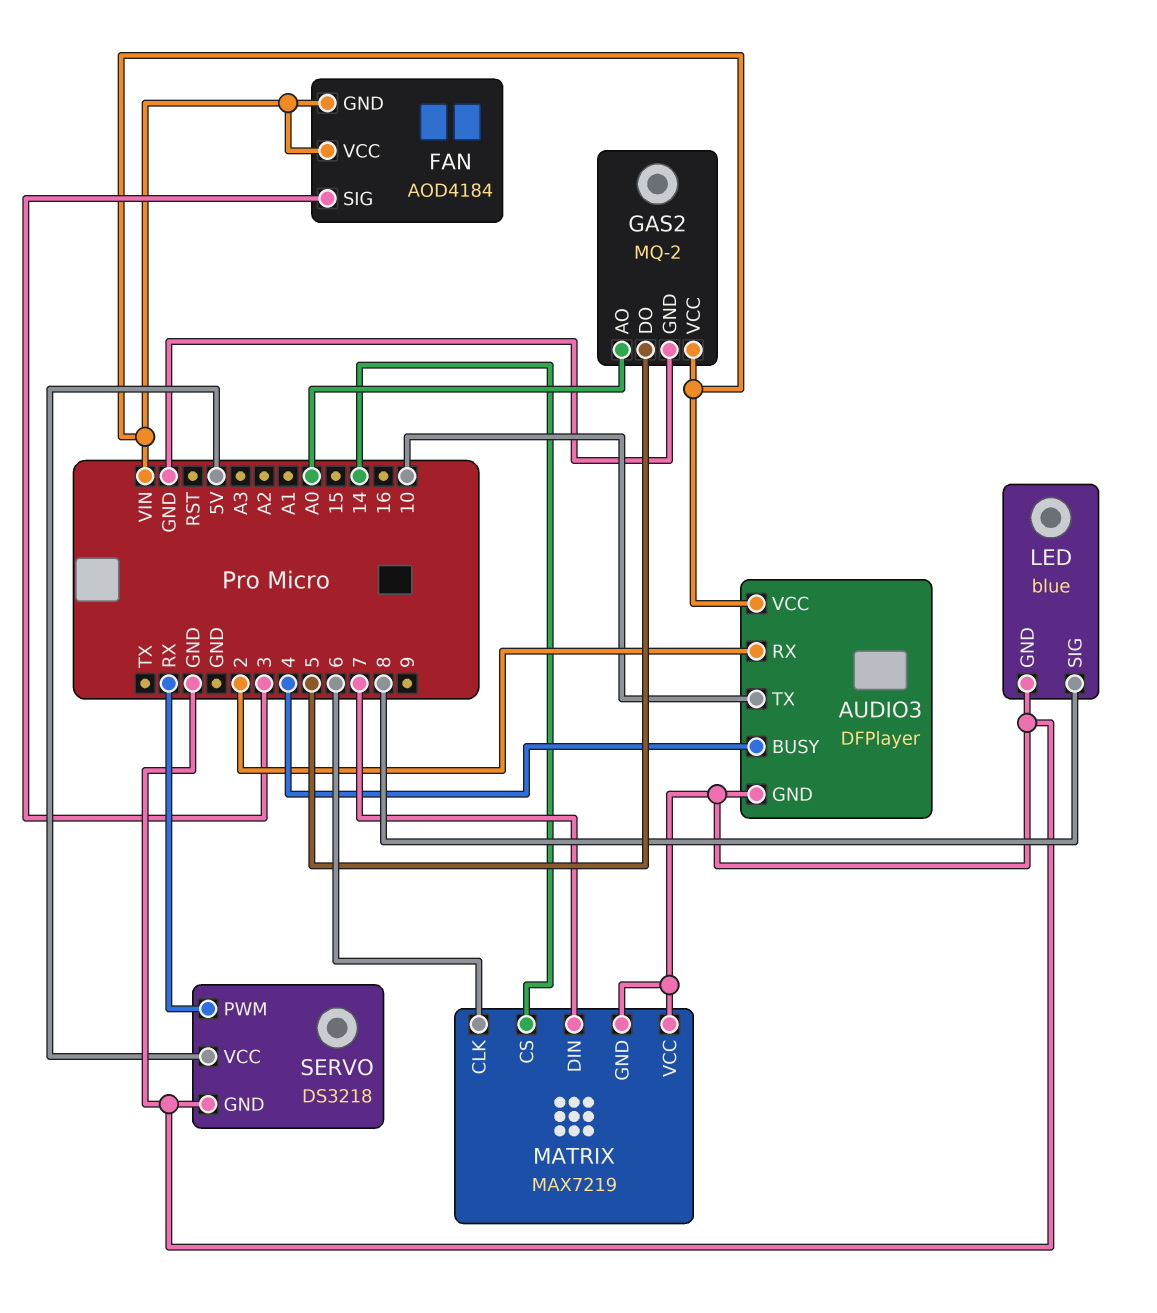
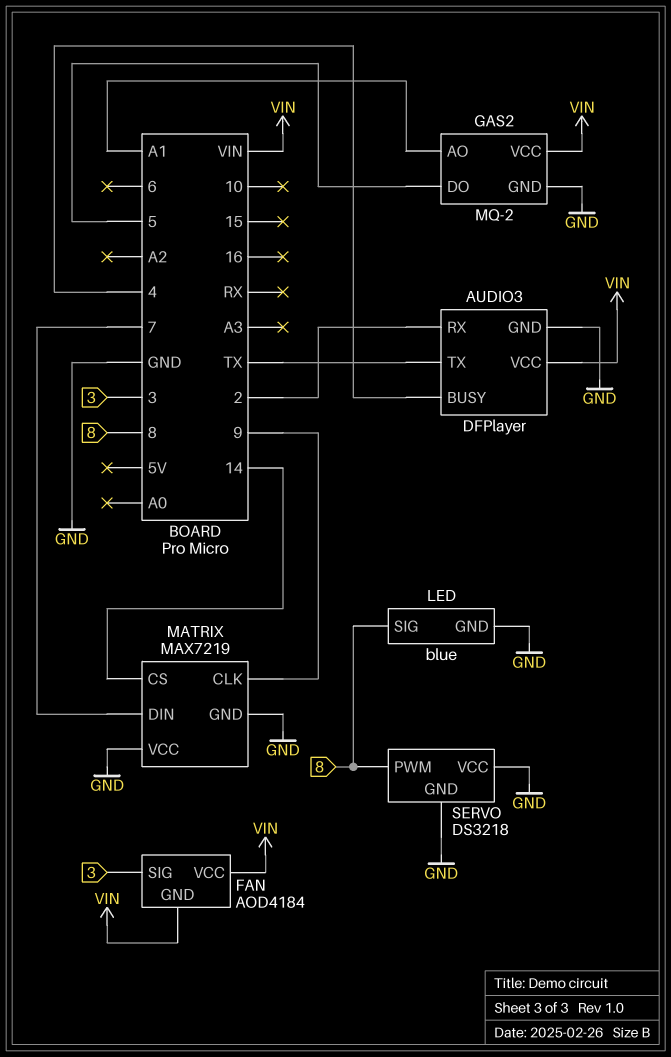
AUDIO3 pin TX: 10 -> TX
GAS2 pin AO: A0 -> A1
MATRIX pin CLK: 6 -> 9
SERVO pin PWM: RX -> 8
SERVO pin VCC: 5V -> GND

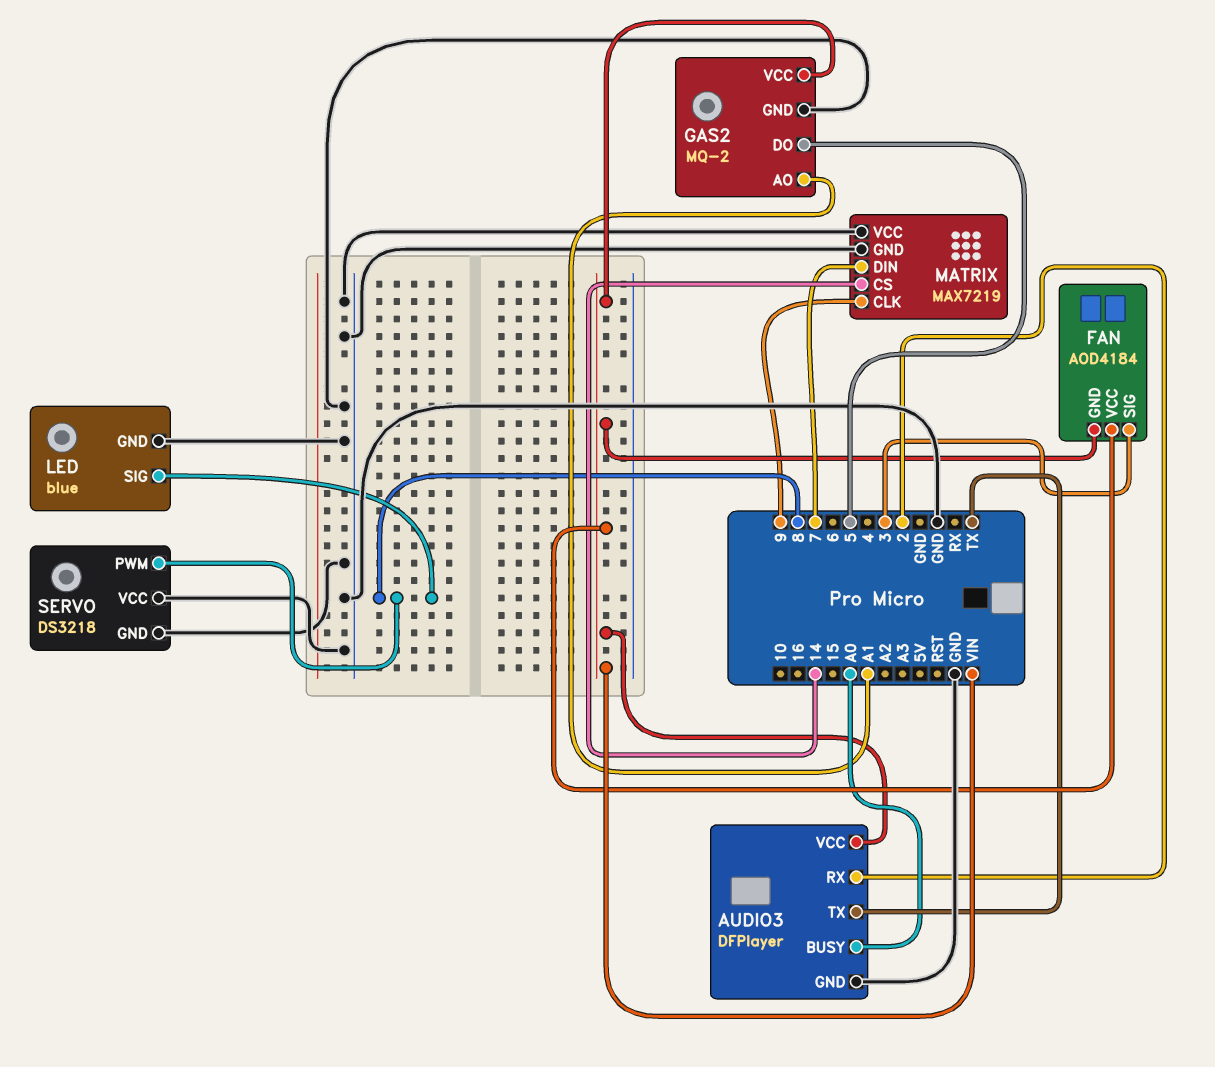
AUDIO3 pin BUSY: 4 -> A0

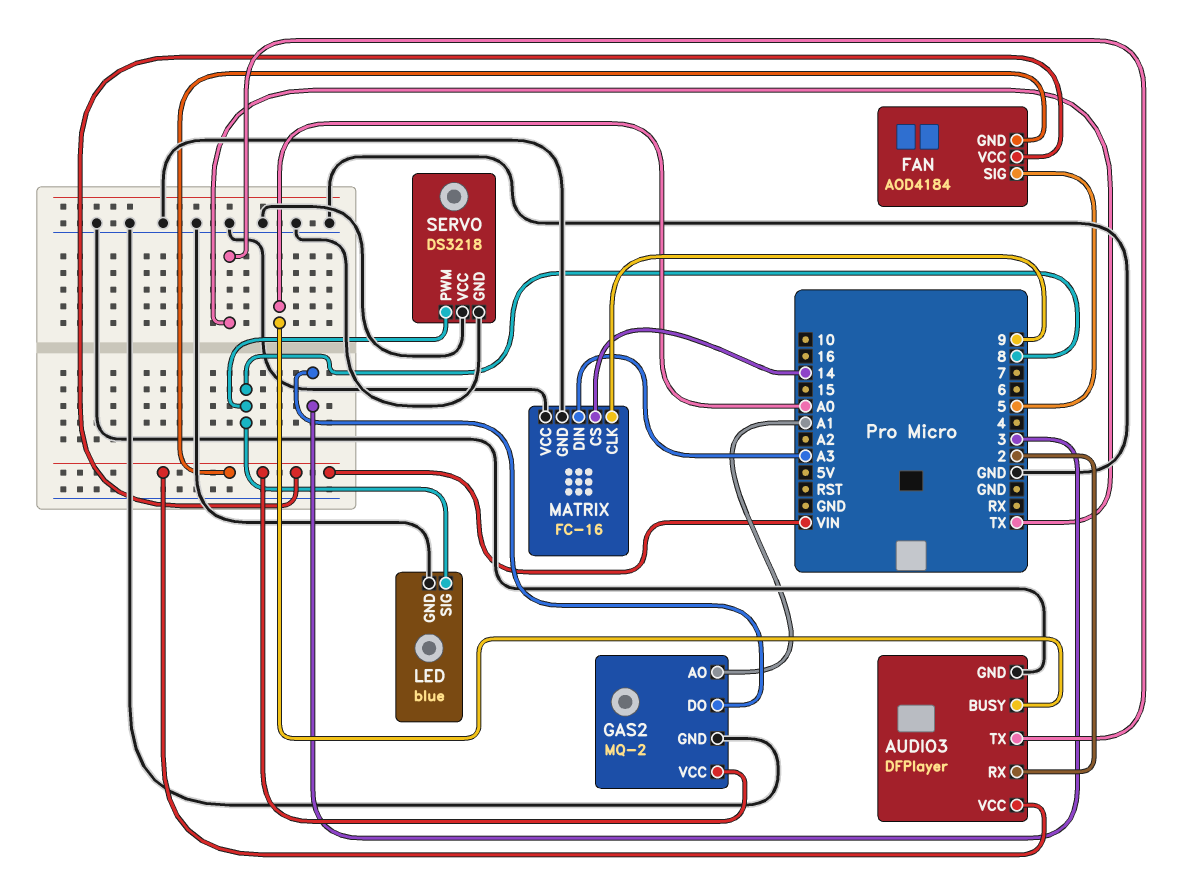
FAN pin SIG: 3 -> 5
GAS2 pin DO: 5 -> 3
MATRIX: MAX7219 -> FC-16
MATRIX pin DIN: 7 -> A3

